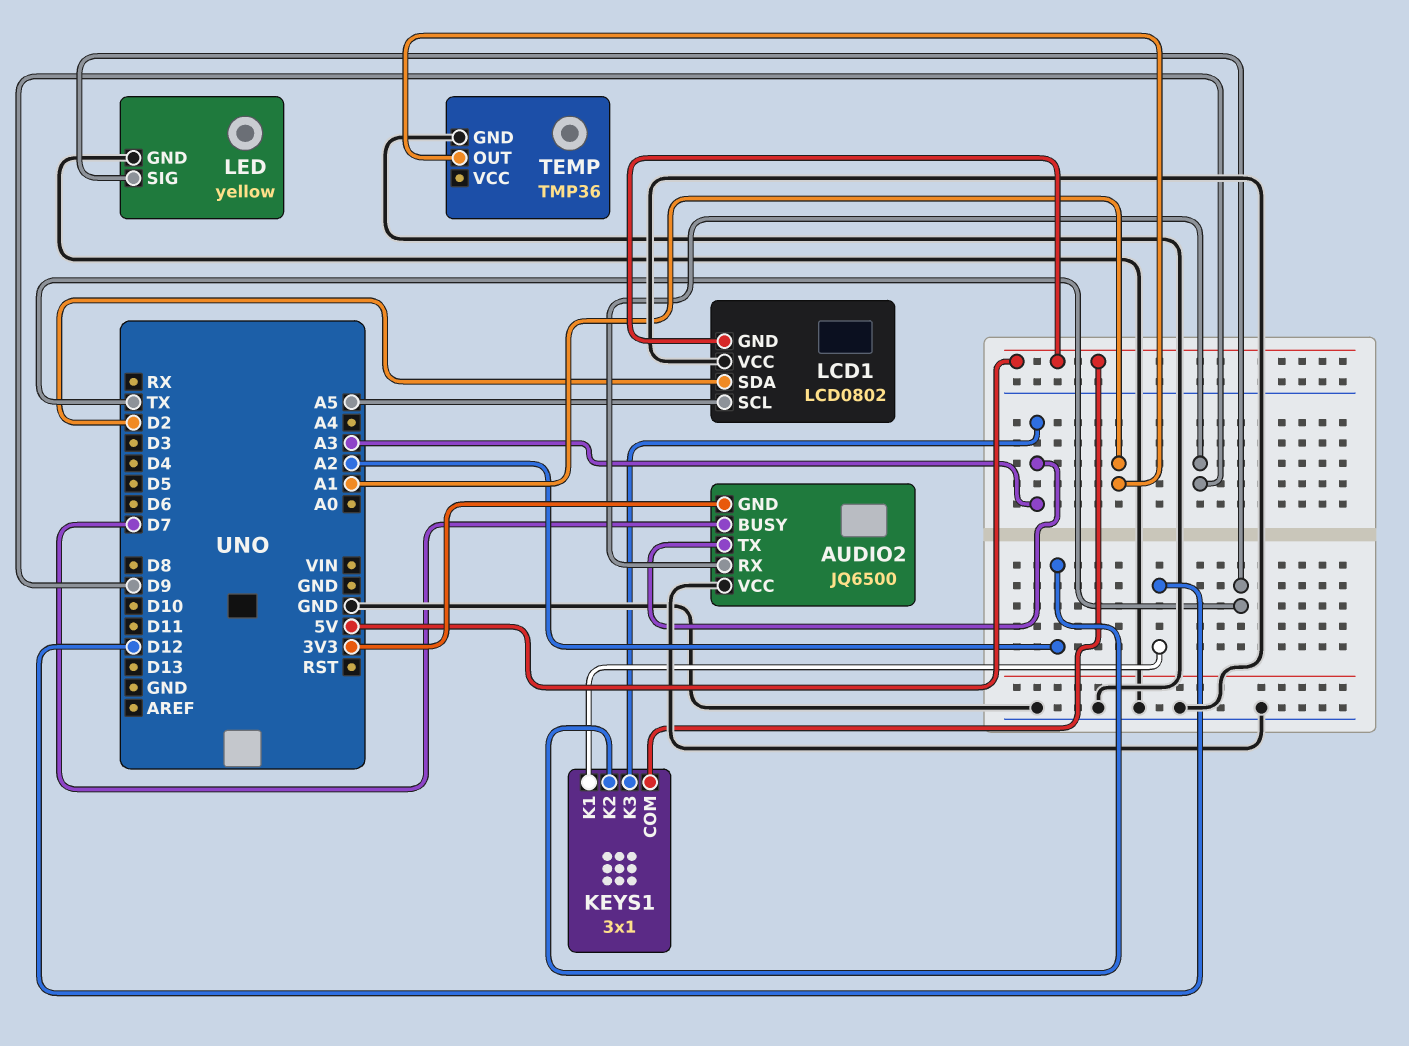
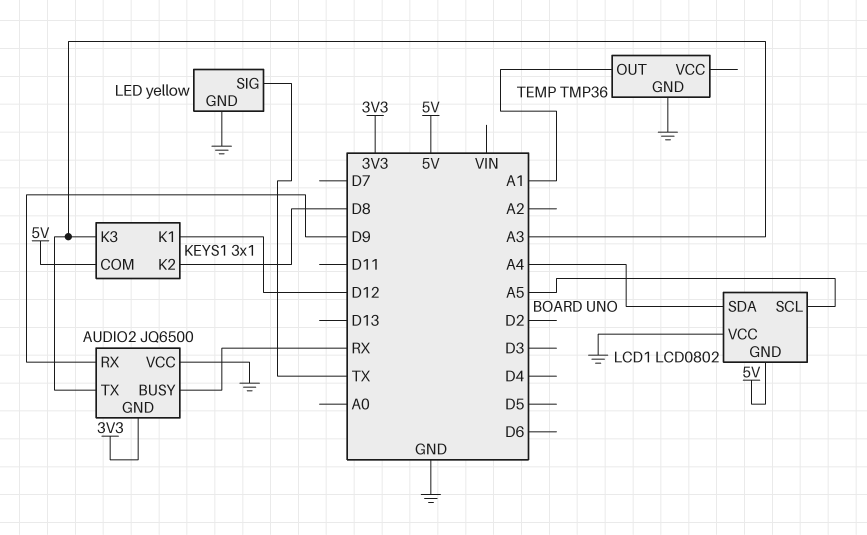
AUDIO2 pin BUSY: D7 -> RX
KEYS1 pin K2: A2 -> D8
LCD1 pin SDA: D2 -> A4

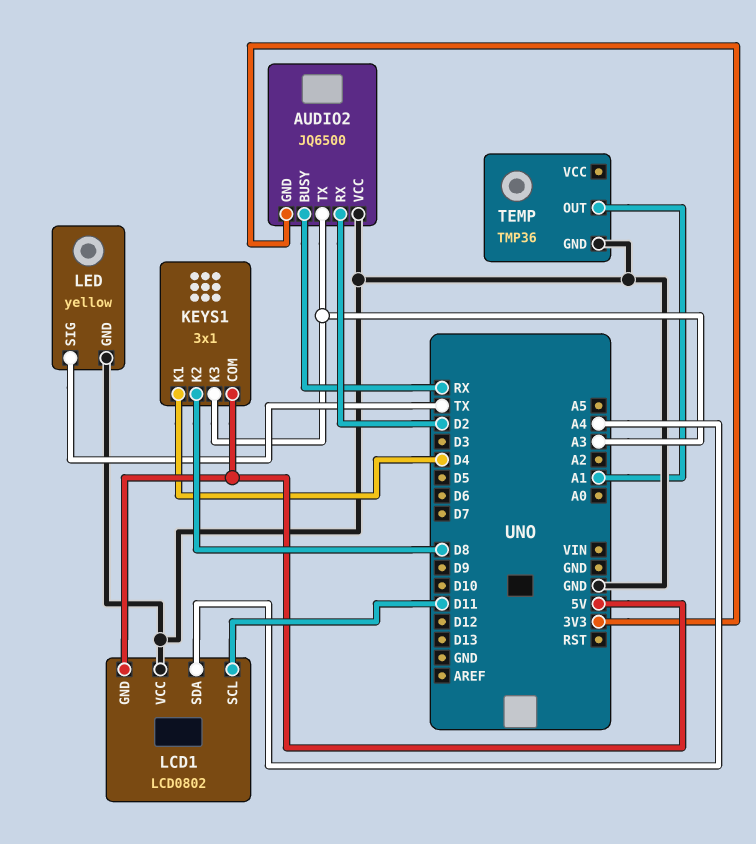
AUDIO2 pin RX: D9 -> D2
KEYS1 pin K1: D12 -> D4
LCD1 pin SCL: A5 -> D11

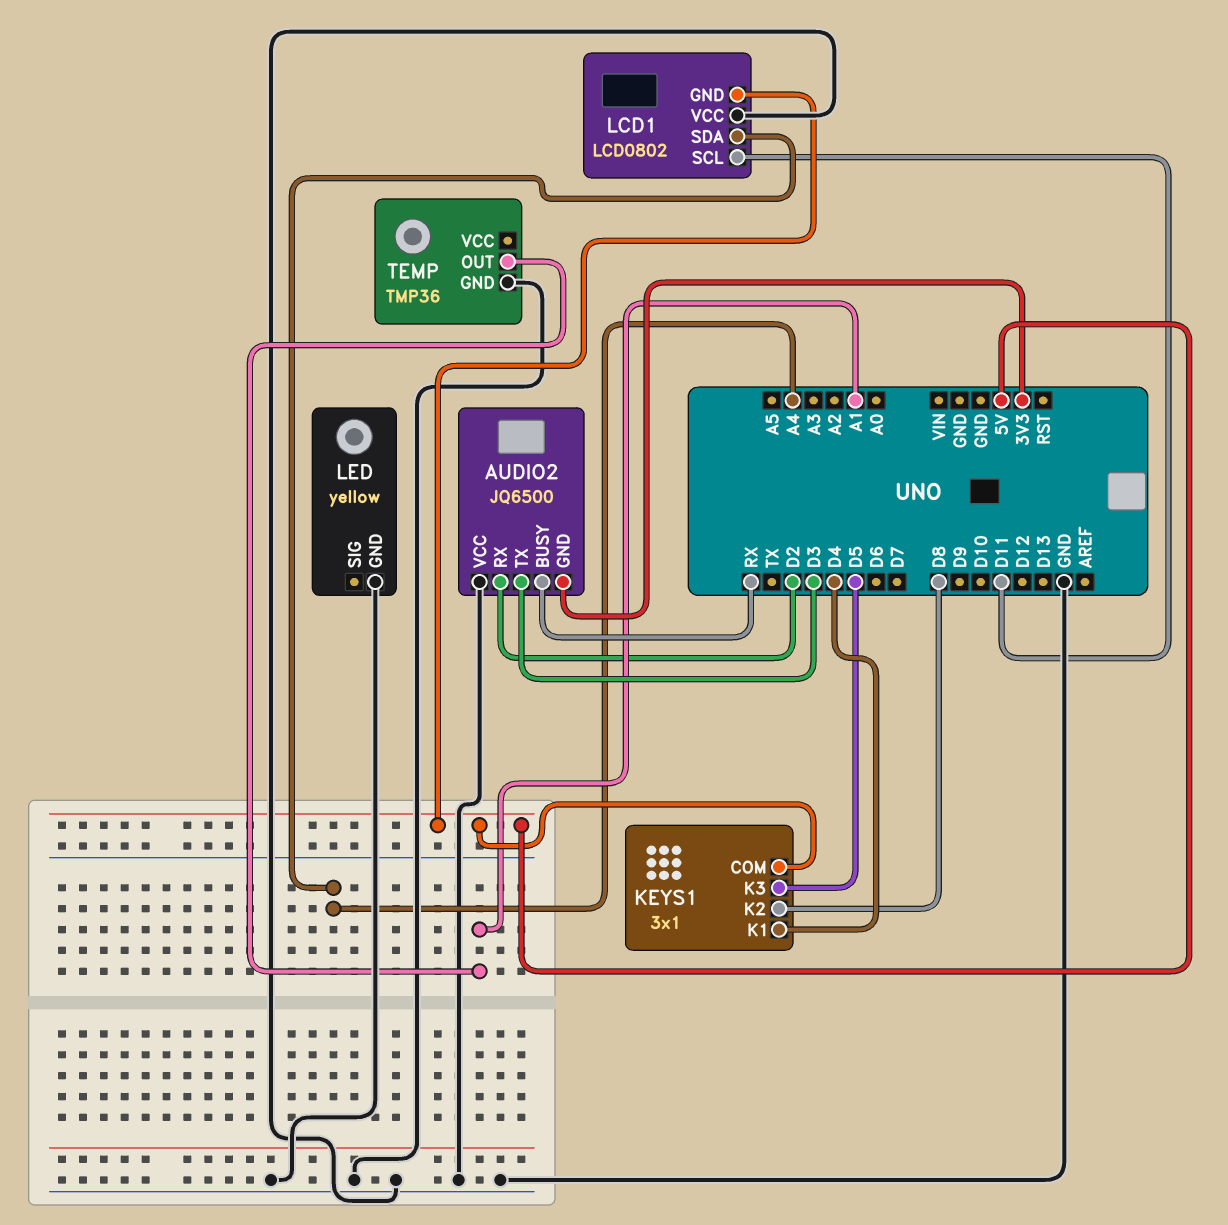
AUDIO2 pin TX: A3 -> D3
KEYS1 pin K3: A3 -> D5
LED pin SIG: TX -> none

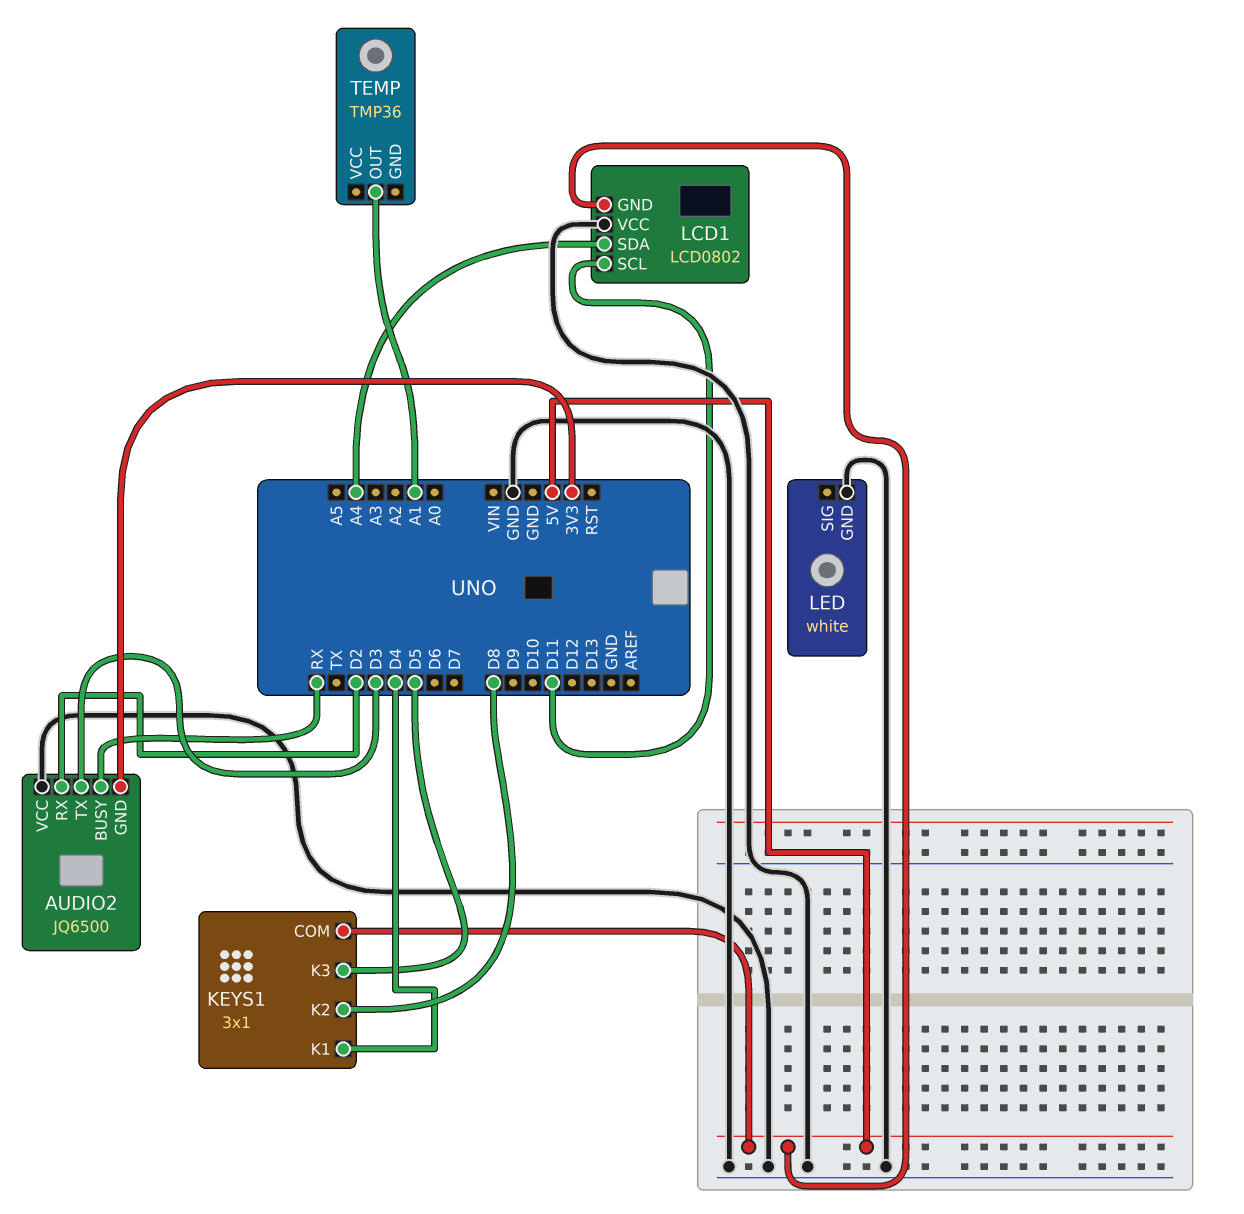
LED: yellow -> white
TEMP pin GND: GND -> none

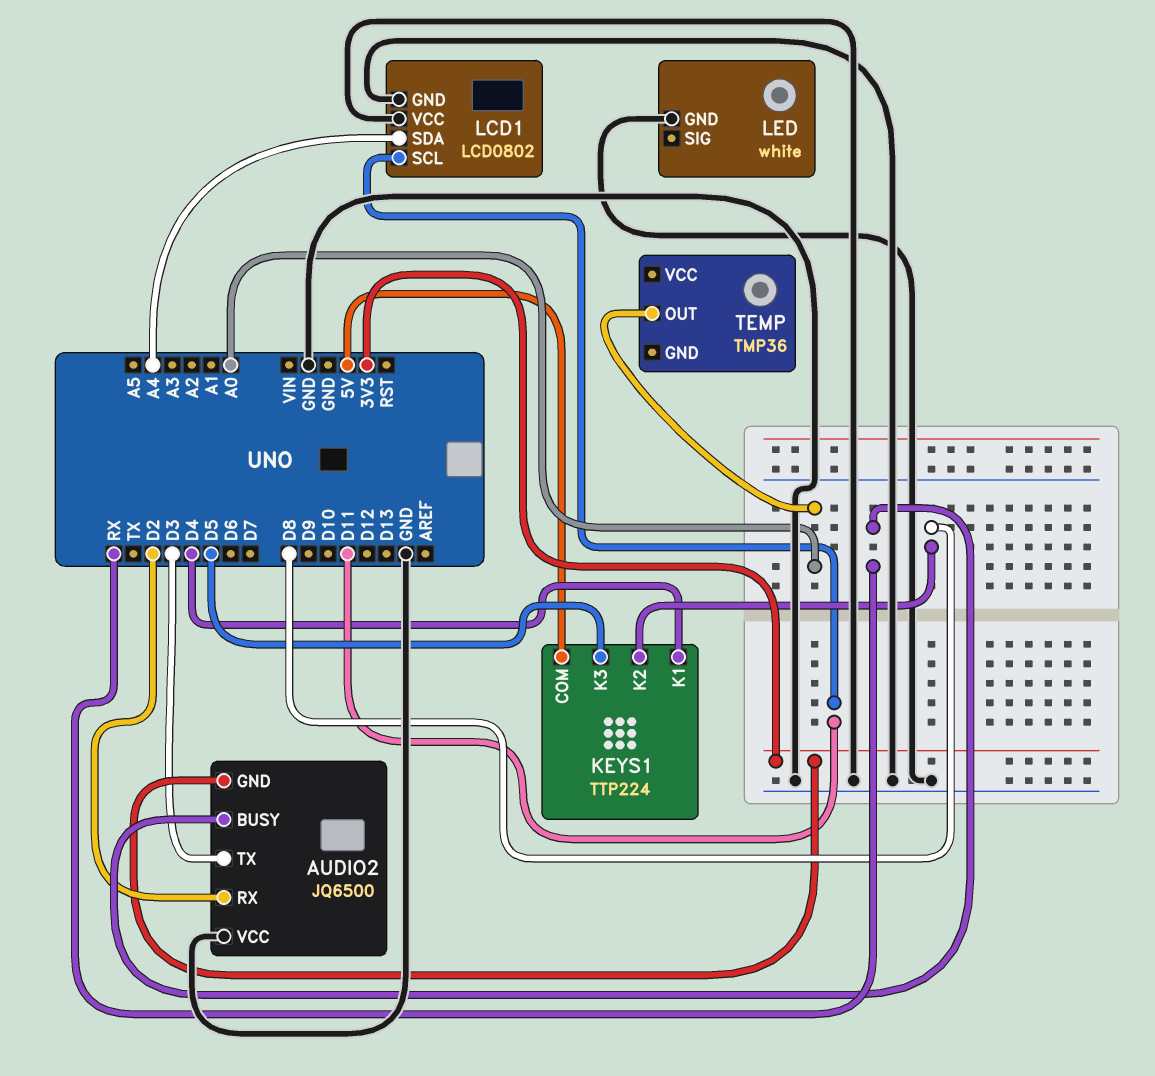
KEYS1: 3x1 -> TTP224
LCD1 pin GND: 5V -> GND
TEMP pin OUT: A1 -> A0

